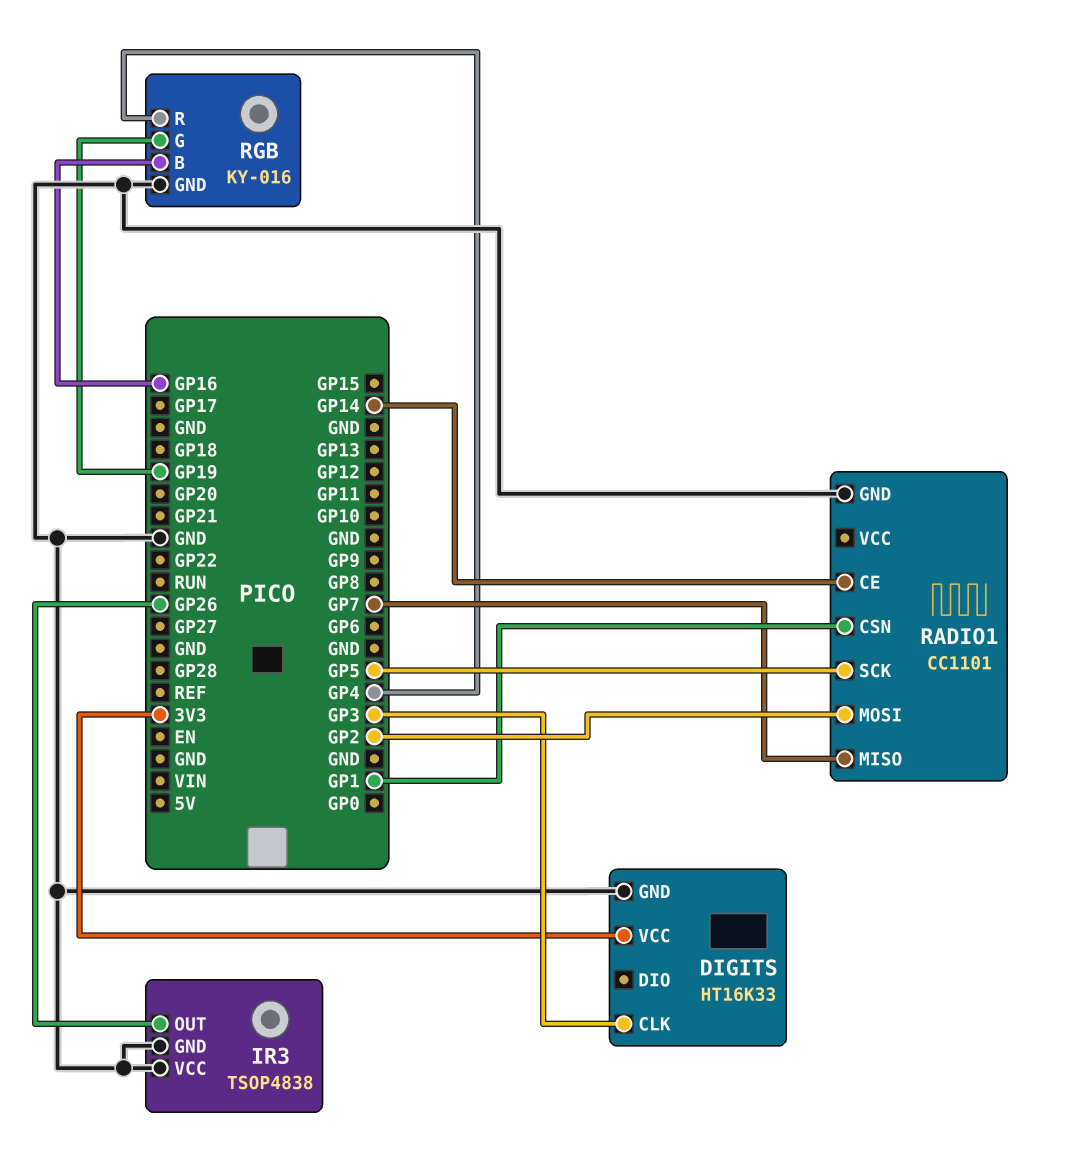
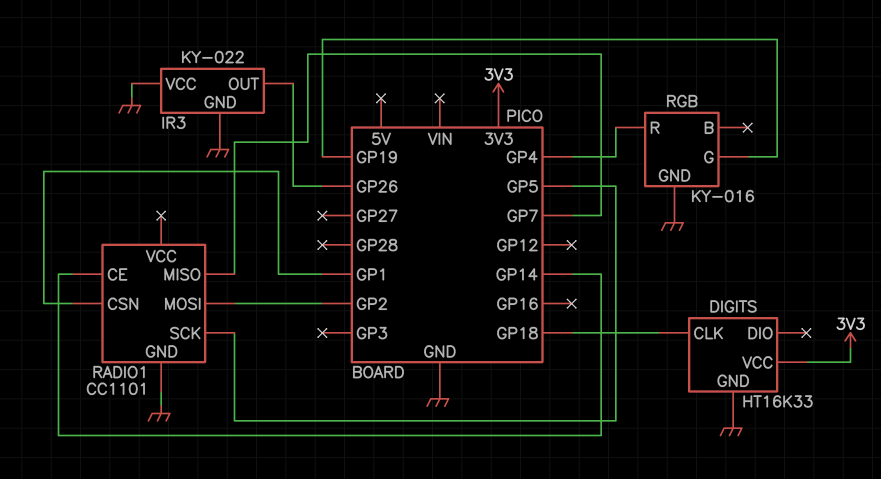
DIGITS pin CLK: GP3 -> GP18
IR3: TSOP4838 -> KY-022
RGB pin B: GP16 -> none

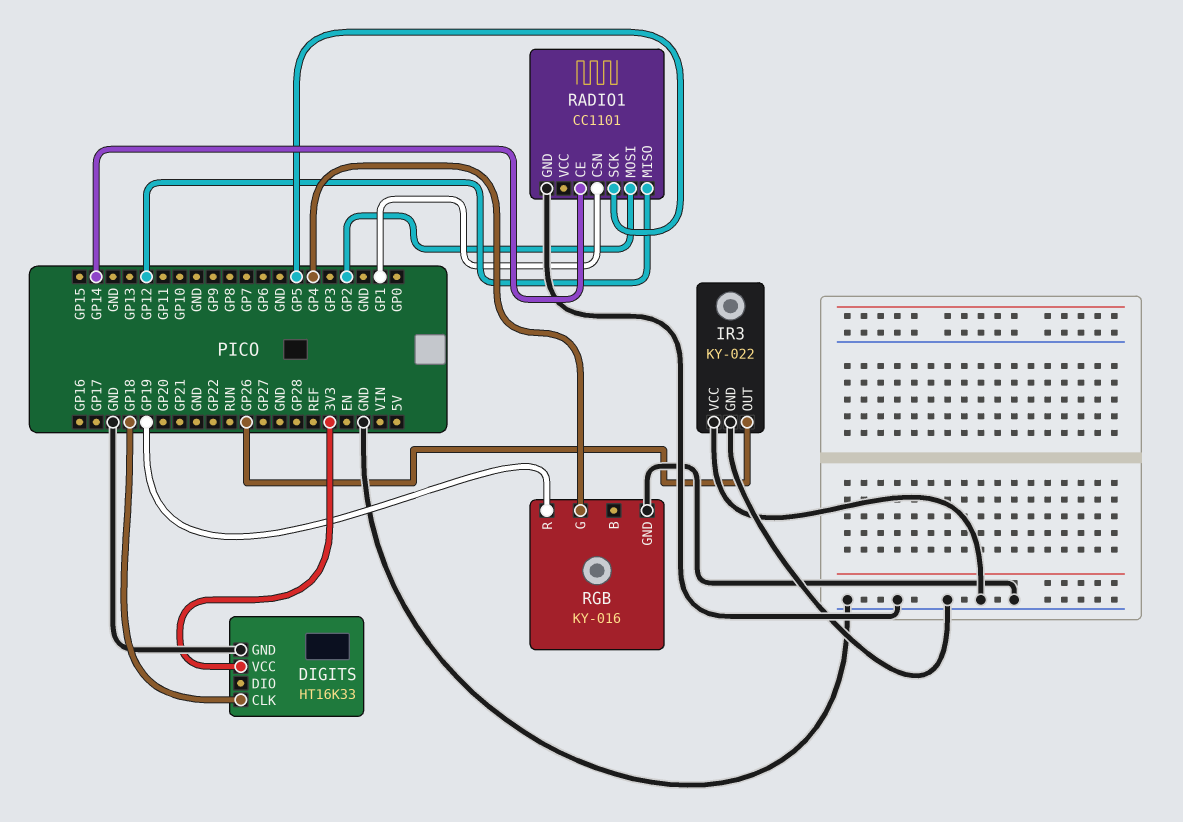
RADIO1 pin MISO: GP7 -> GP12
RGB pin G: GP19 -> GP4
RGB pin R: GP4 -> GP19

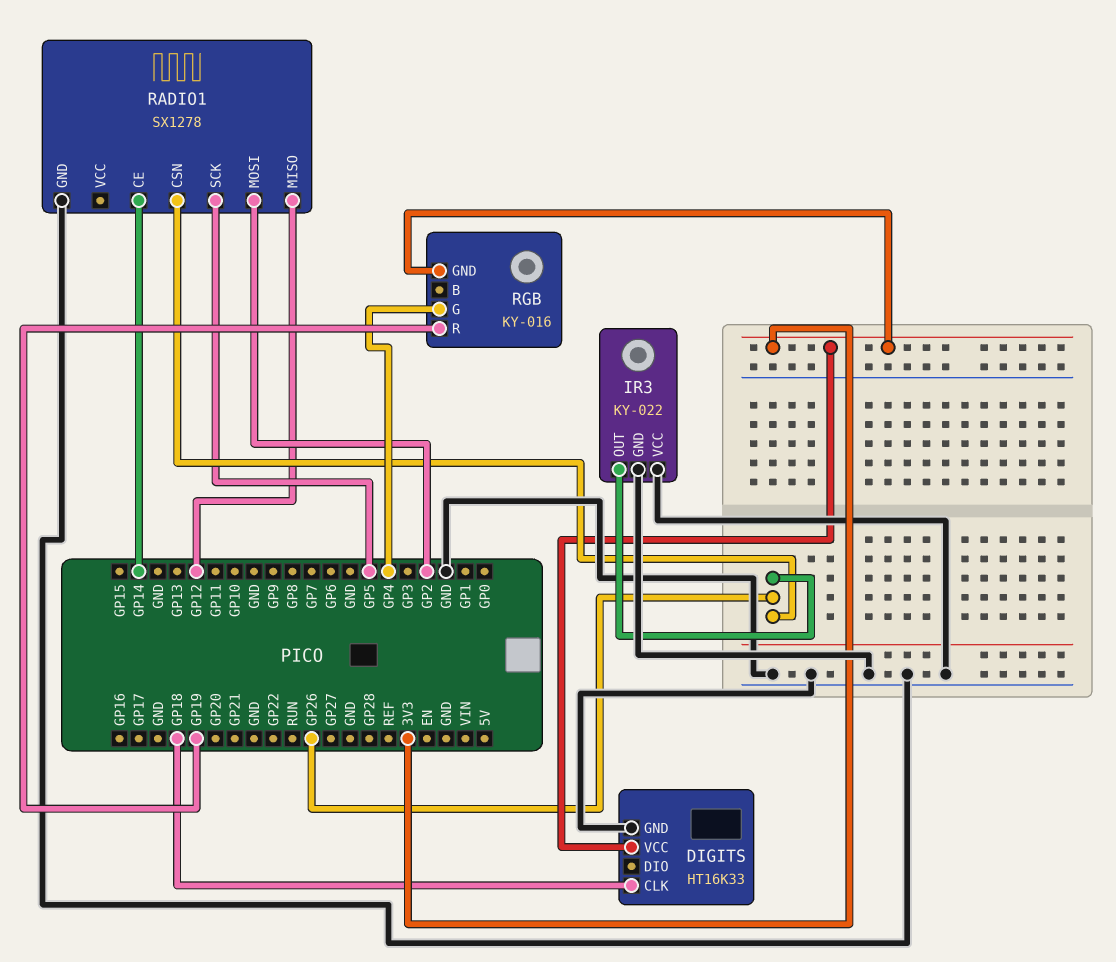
RADIO1: CC1101 -> SX1278
RADIO1 pin CSN: GP1 -> GP26
RGB pin GND: GND -> 3V3

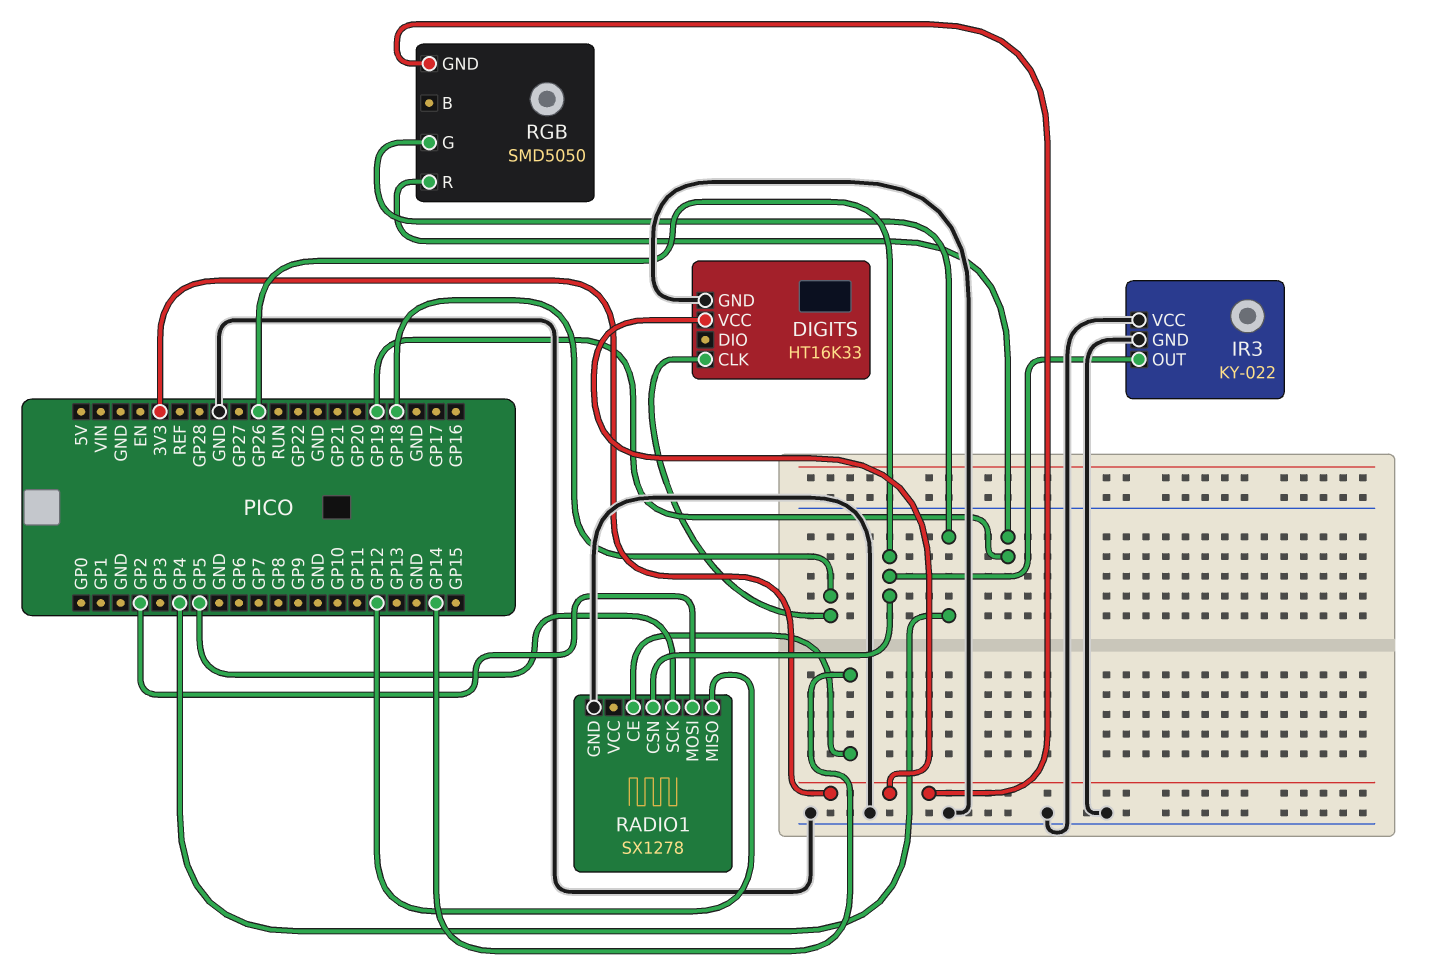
RGB: KY-016 -> SMD5050

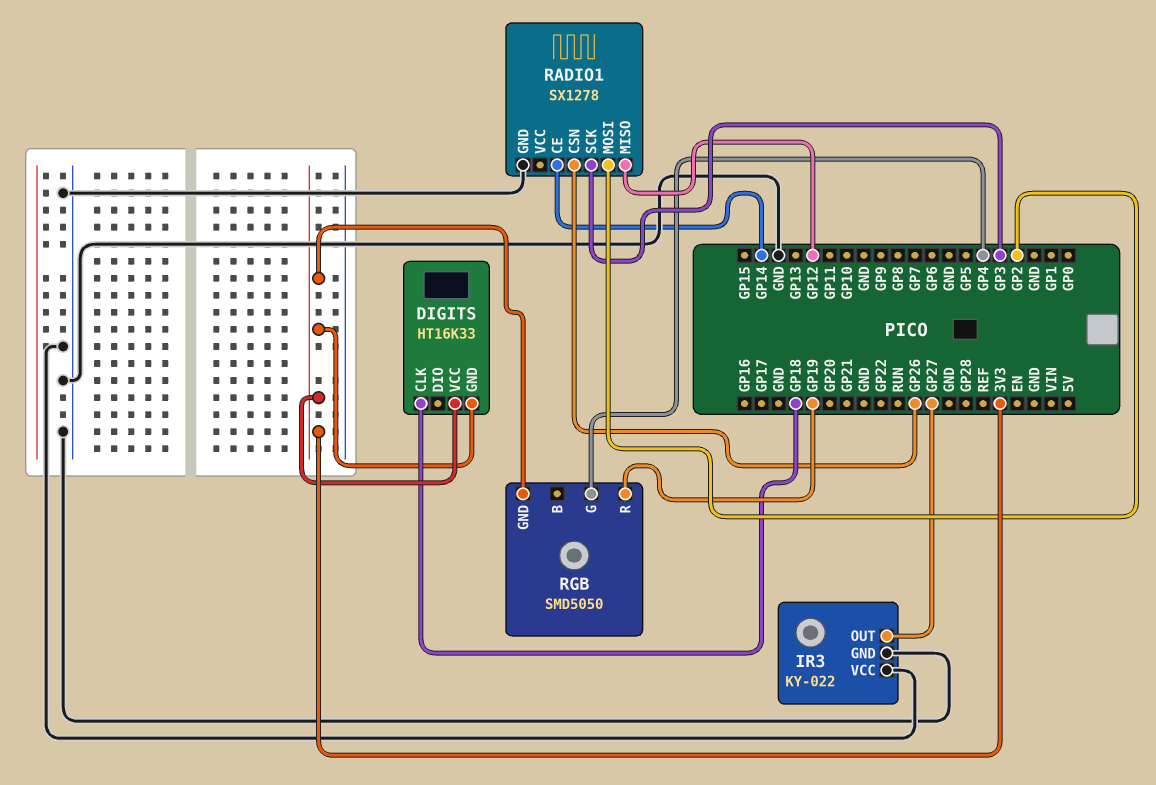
DIGITS pin GND: GND -> 3V3
IR3 pin OUT: GP26 -> GP27
RADIO1 pin SCK: GP5 -> GP3

